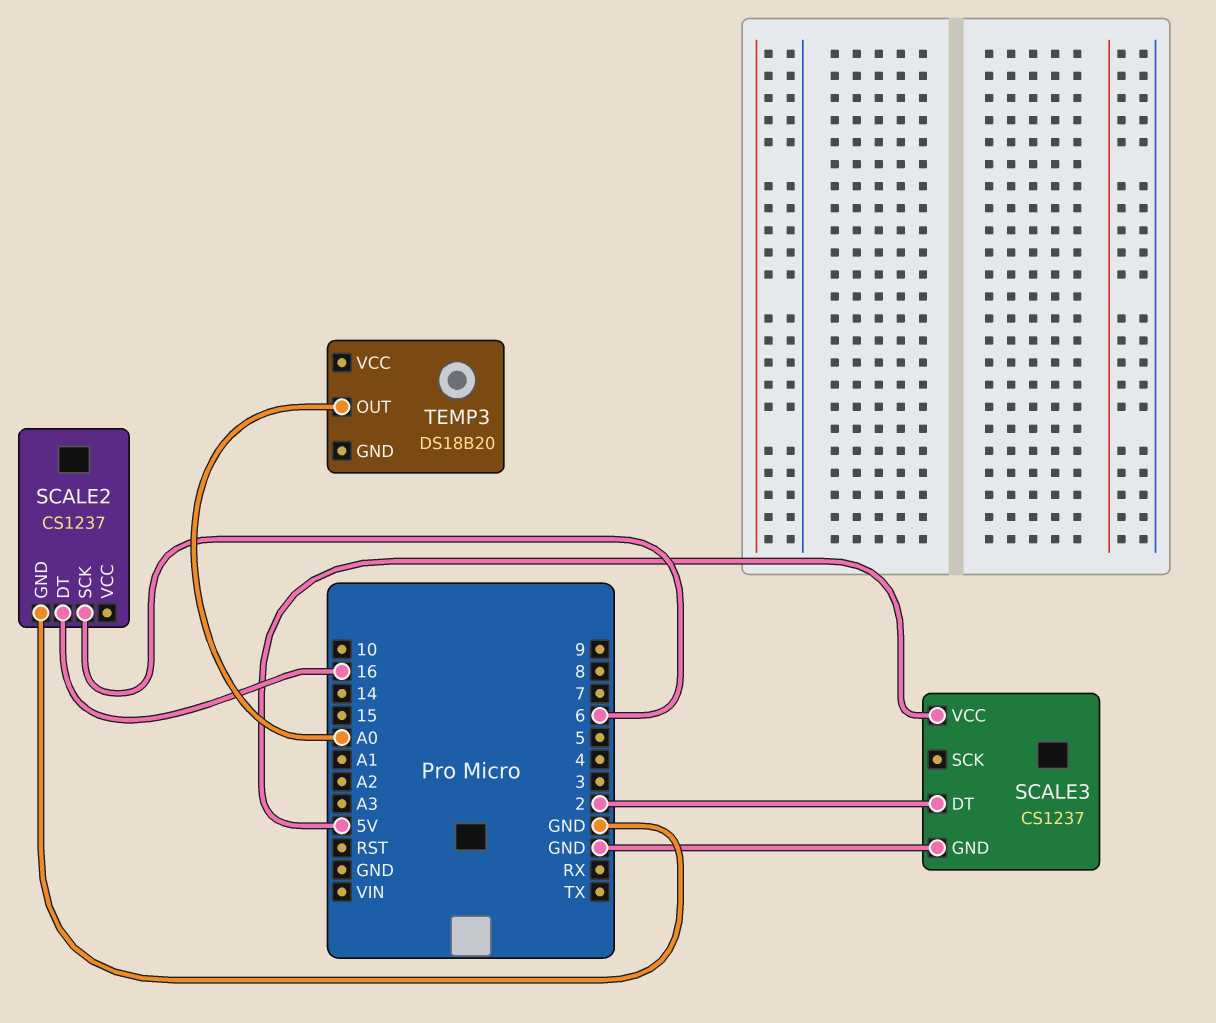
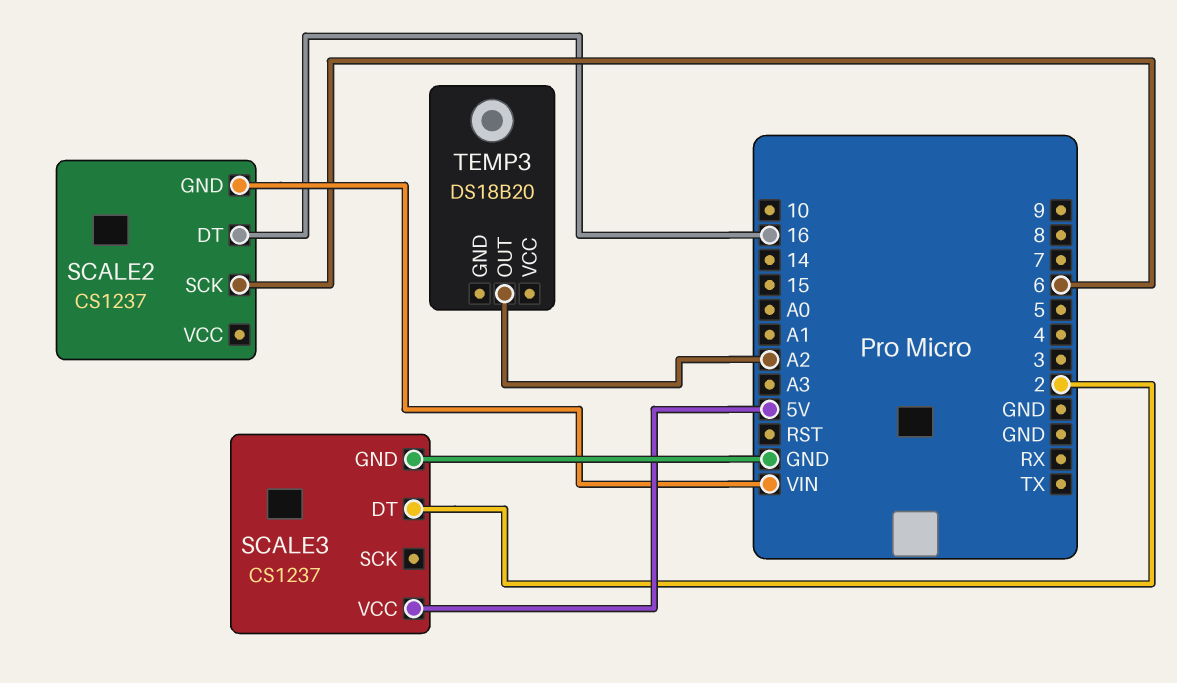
SCALE2 pin GND: GND -> VIN
TEMP3 pin OUT: A0 -> A2

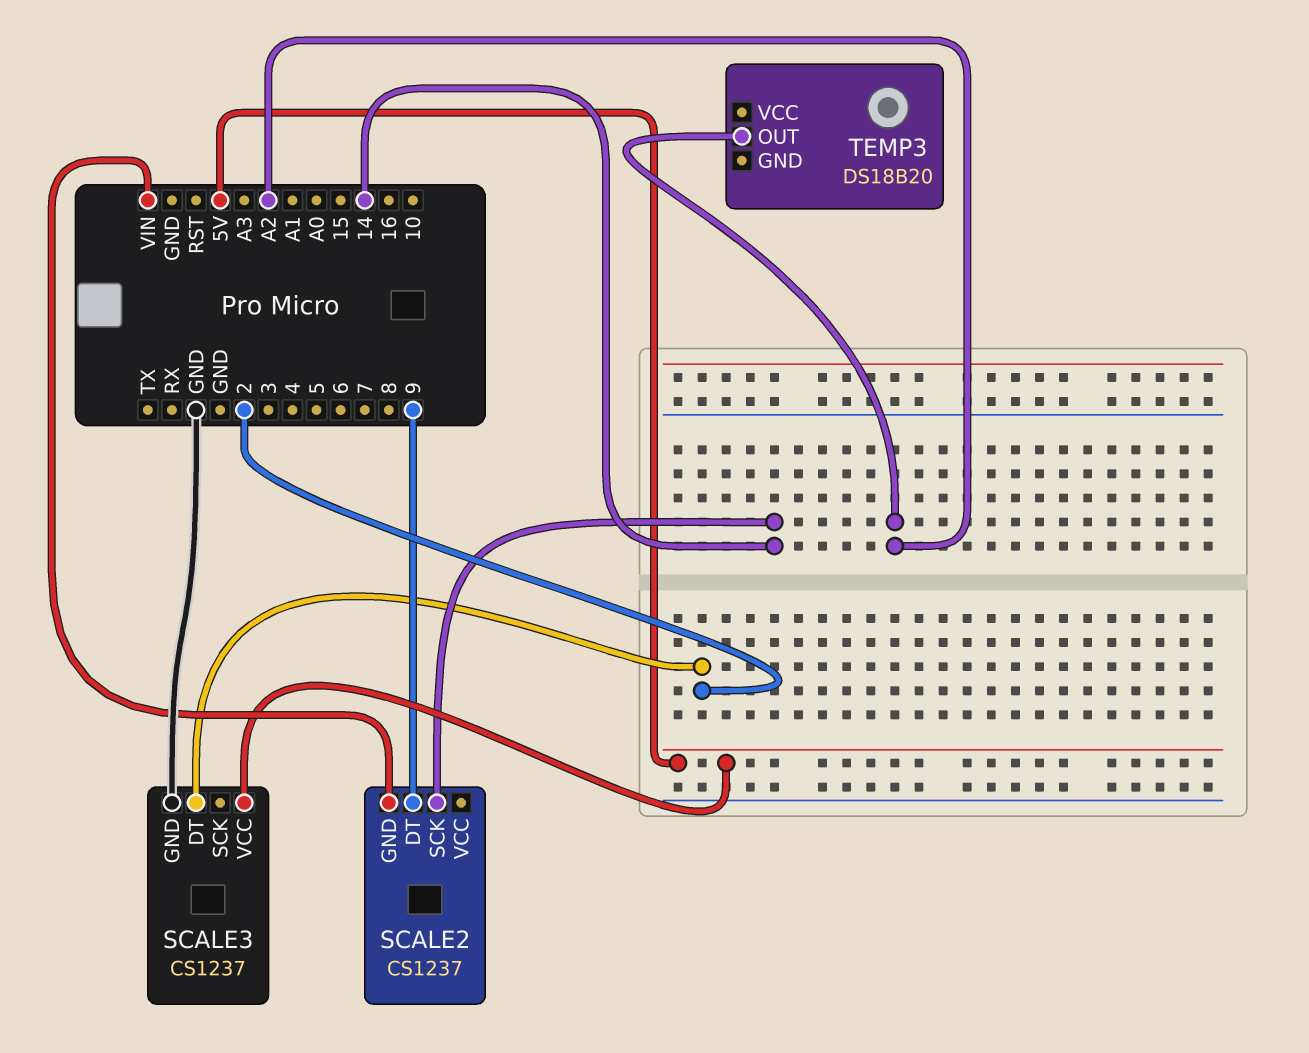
SCALE2 pin DT: 16 -> 9
SCALE2 pin SCK: 6 -> 14

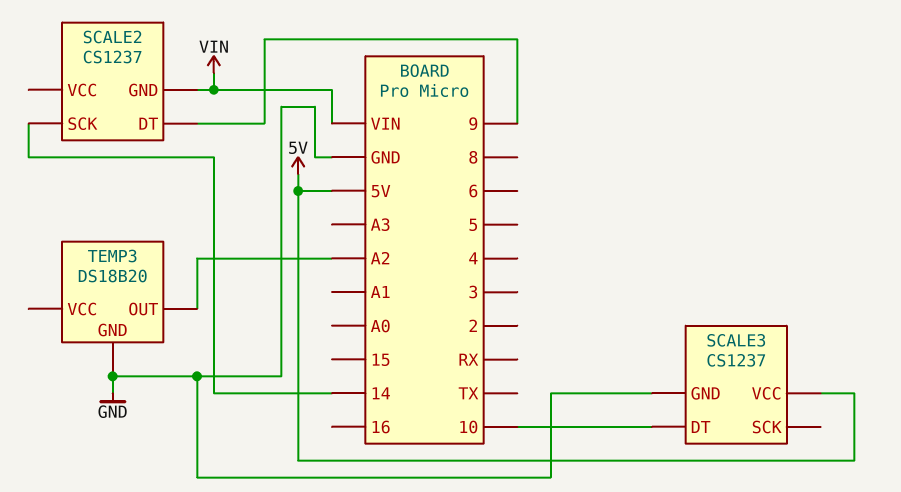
SCALE3 pin DT: 2 -> 10
TEMP3 pin GND: none -> GND

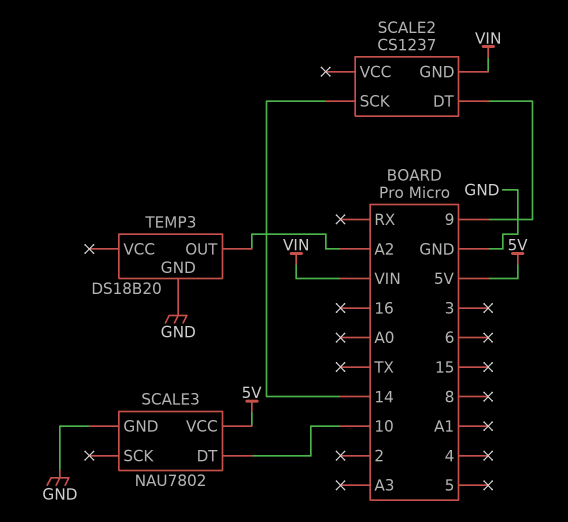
SCALE3: CS1237 -> NAU7802

